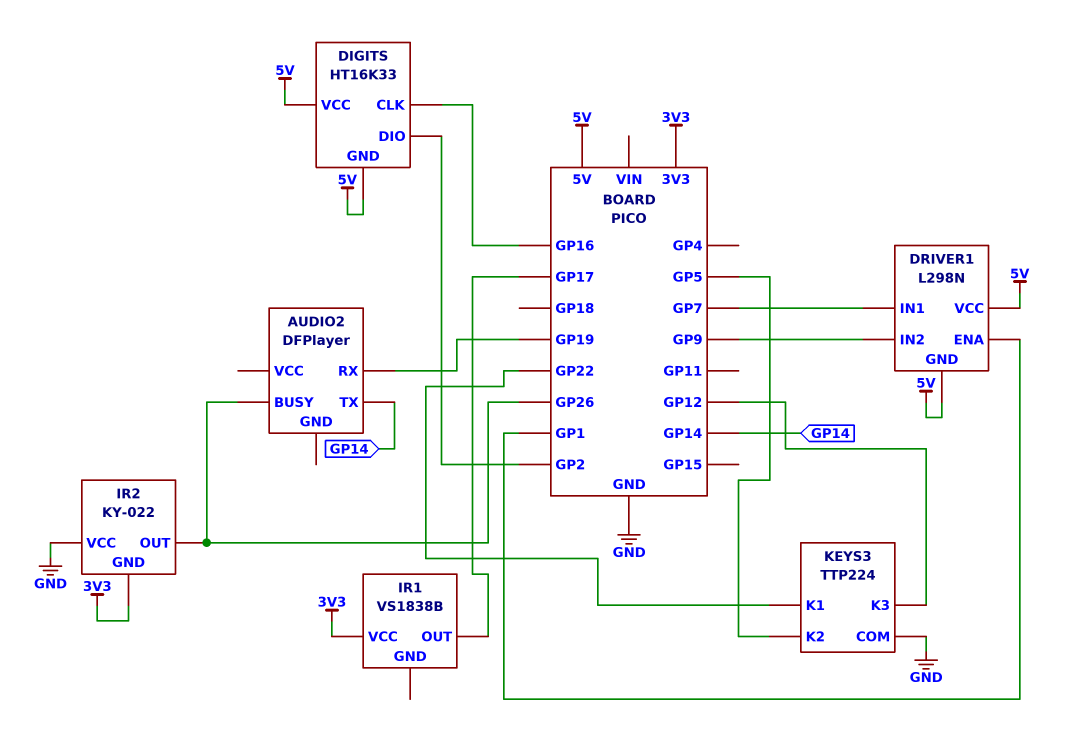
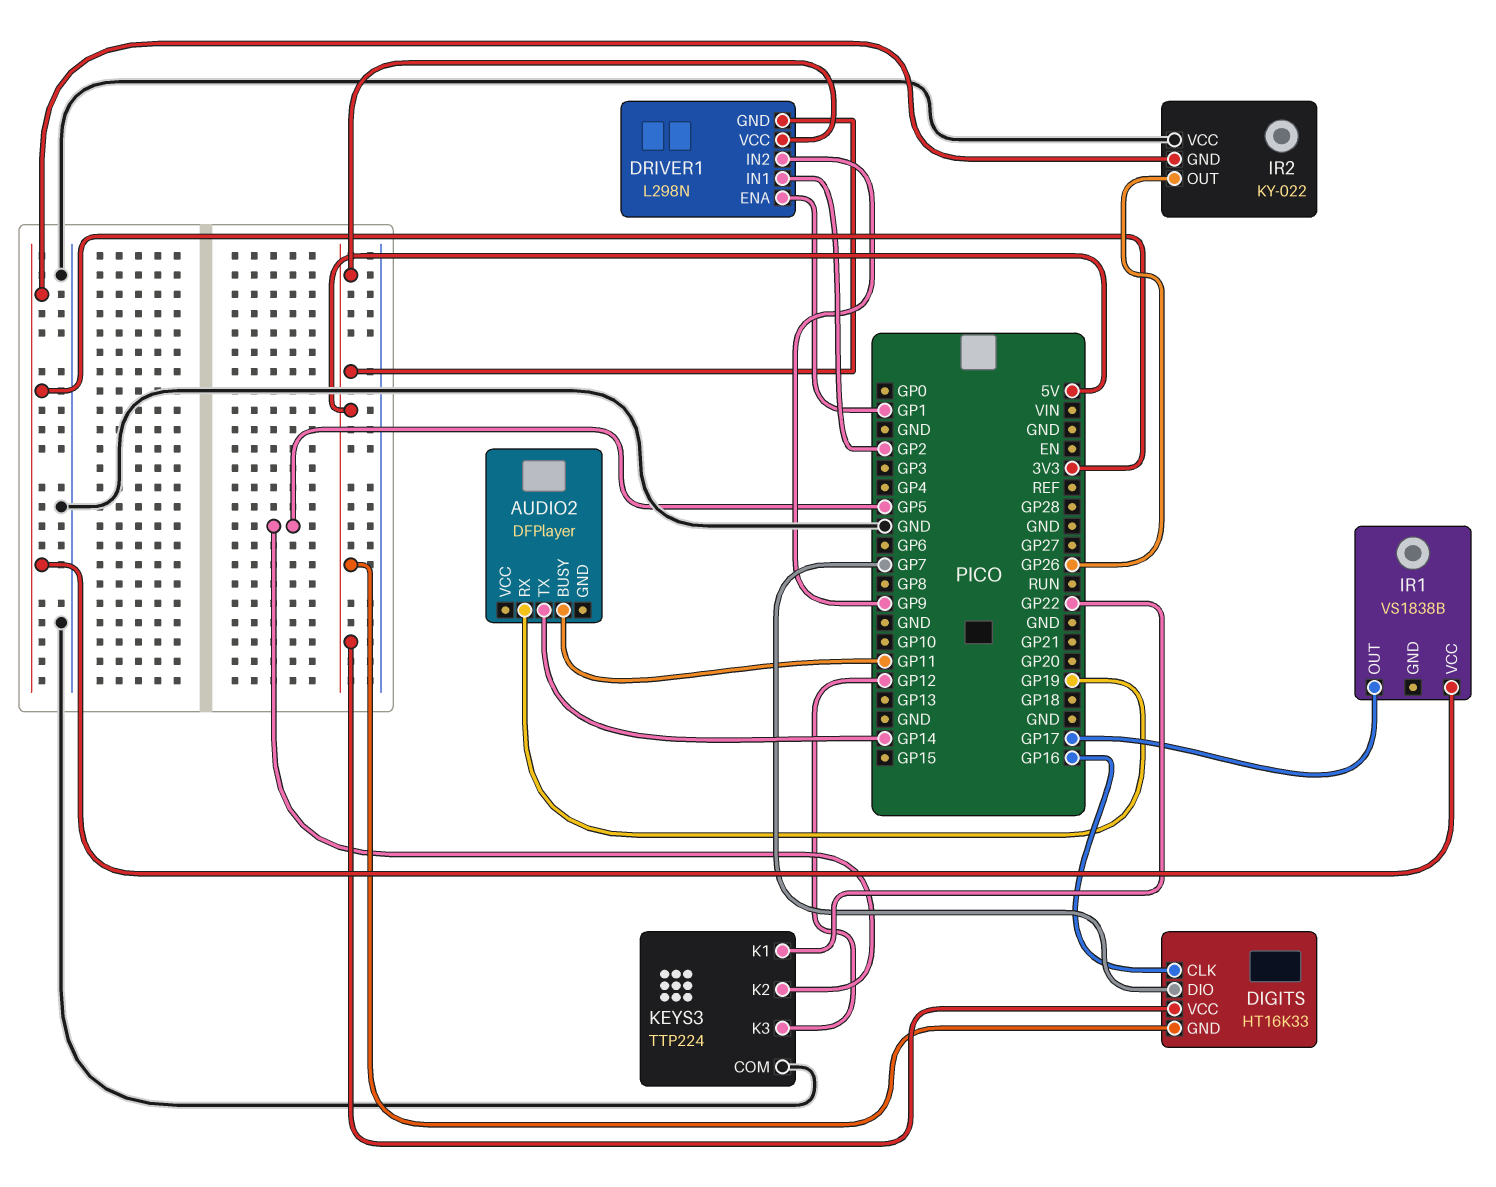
AUDIO2 pin BUSY: GP26 -> GP11
DIGITS pin DIO: GP2 -> GP7
DRIVER1 pin IN1: GP7 -> GP2

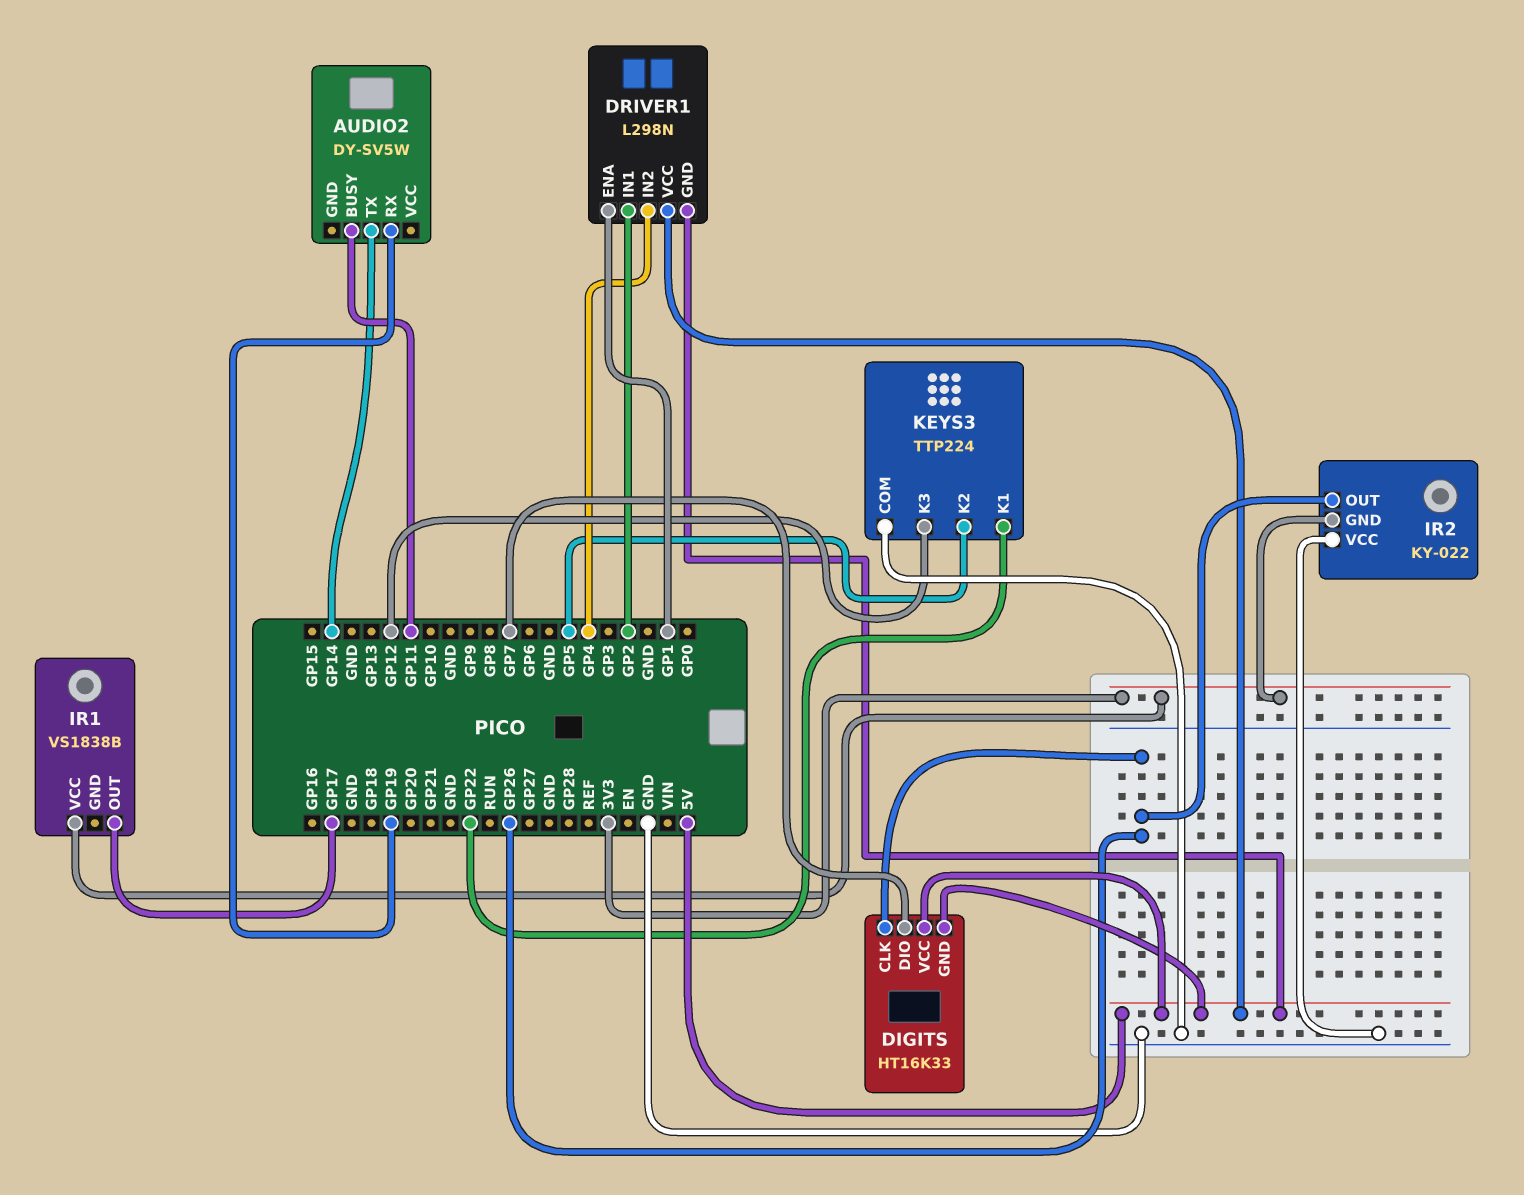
AUDIO2: DFPlayer -> DY-SV5W
DIGITS pin CLK: GP16 -> GP26
DRIVER1 pin IN2: GP9 -> GP4

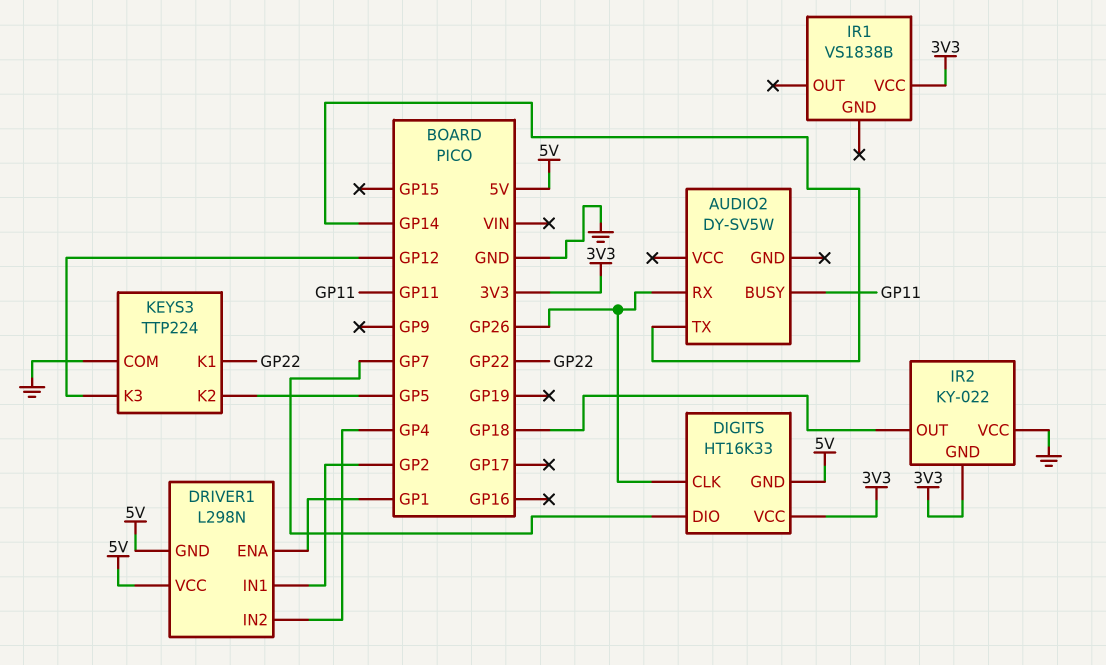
AUDIO2 pin RX: GP19 -> GP26
DIGITS pin VCC: 5V -> 3V3
IR1 pin OUT: GP17 -> none
IR2 pin OUT: GP26 -> GP18

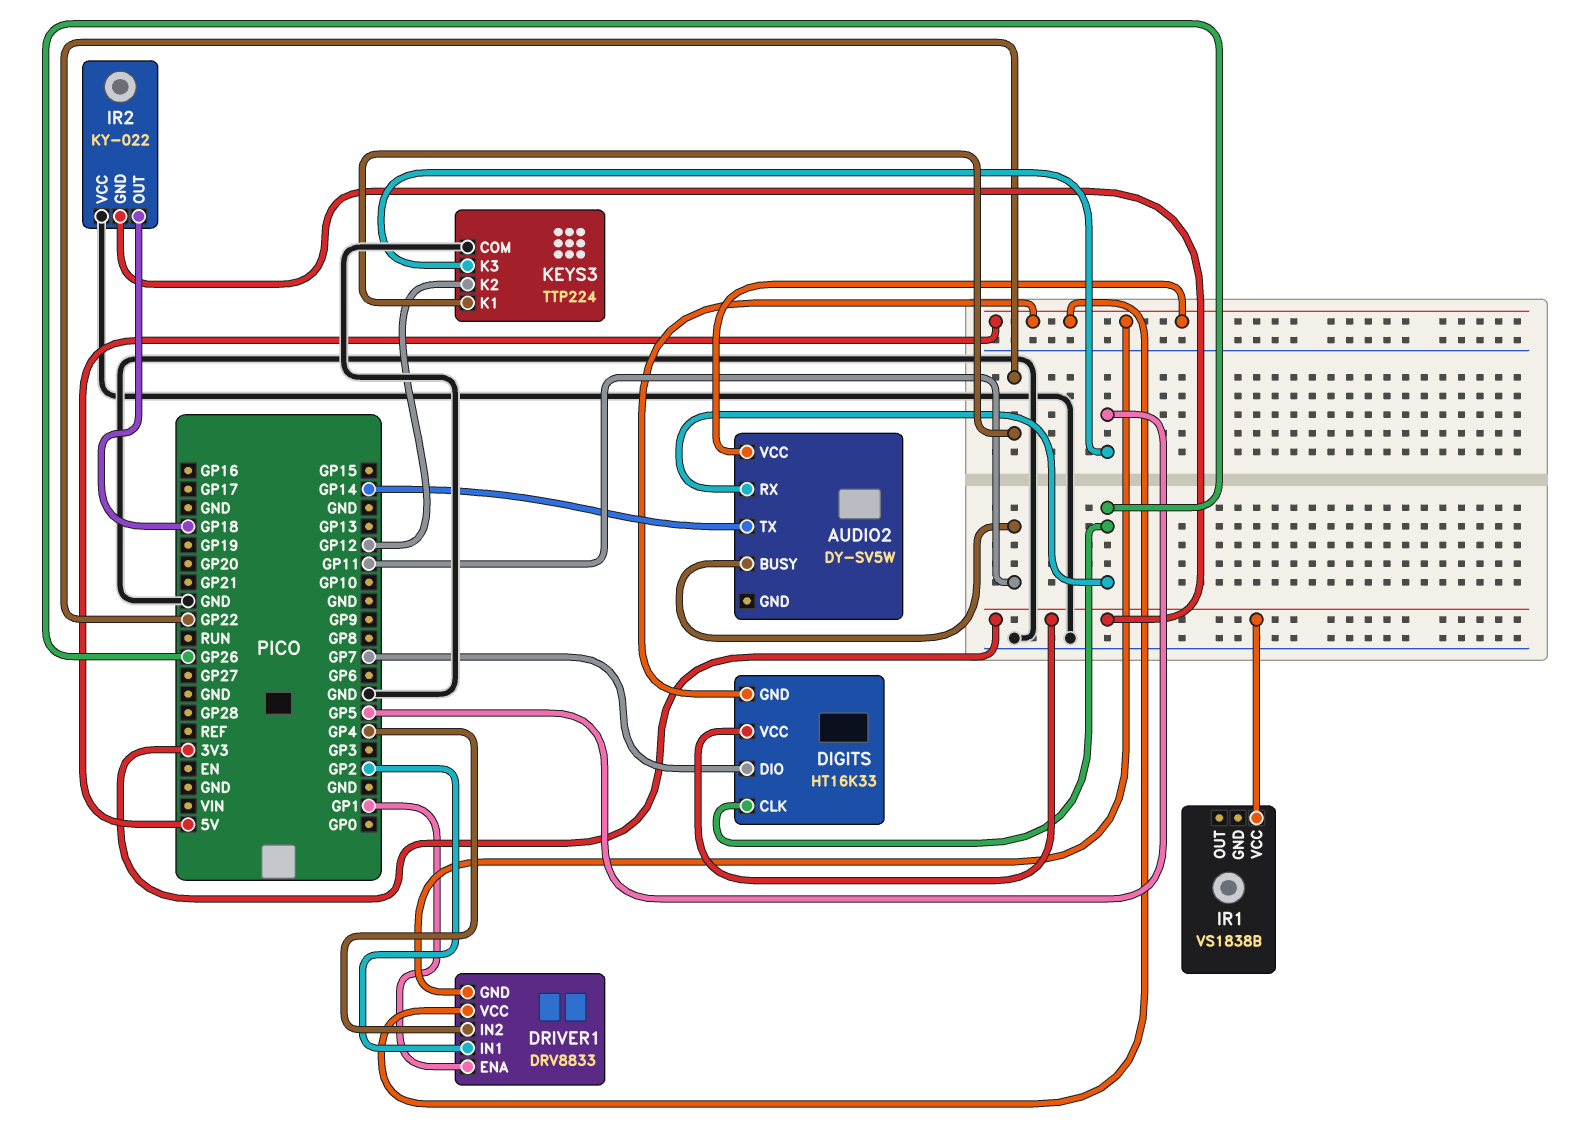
AUDIO2 pin VCC: none -> 5V
DRIVER1: L298N -> DRV8833
KEYS3 pin K2: GP5 -> GP12
KEYS3 pin K3: GP12 -> GP5

